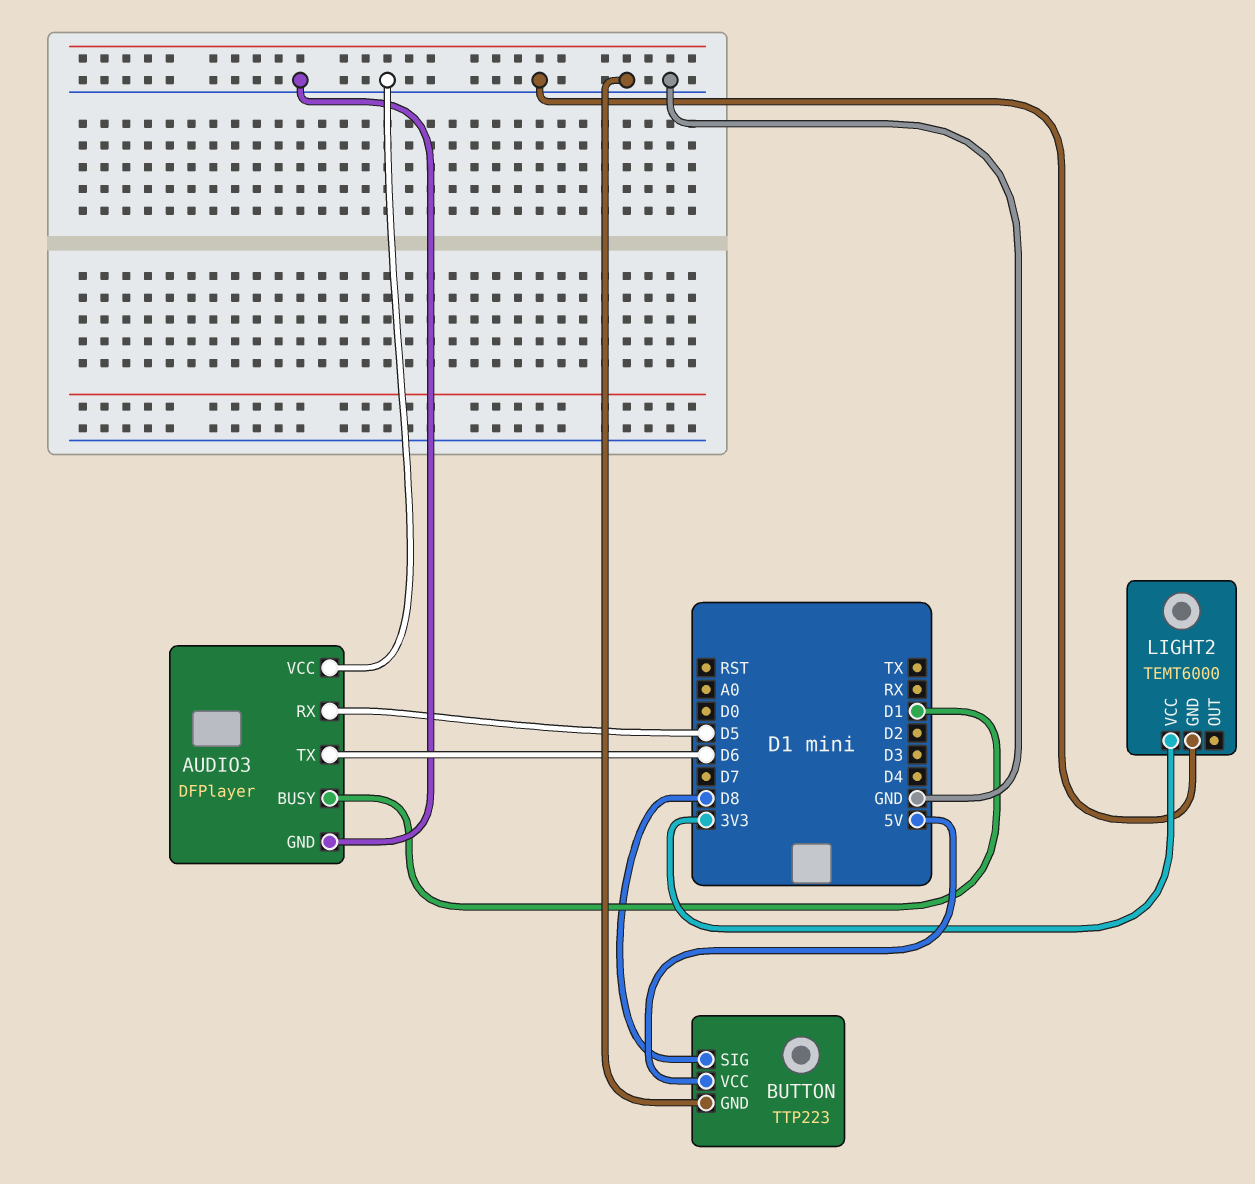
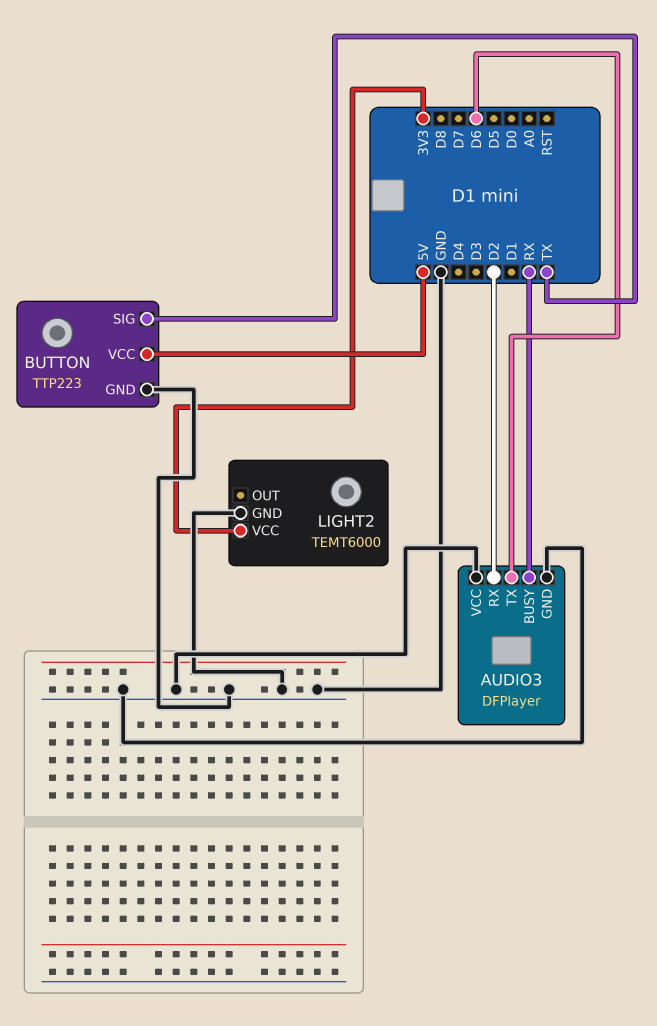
AUDIO3 pin BUSY: D1 -> RX
AUDIO3 pin RX: D5 -> D2
BUTTON pin SIG: D8 -> TX

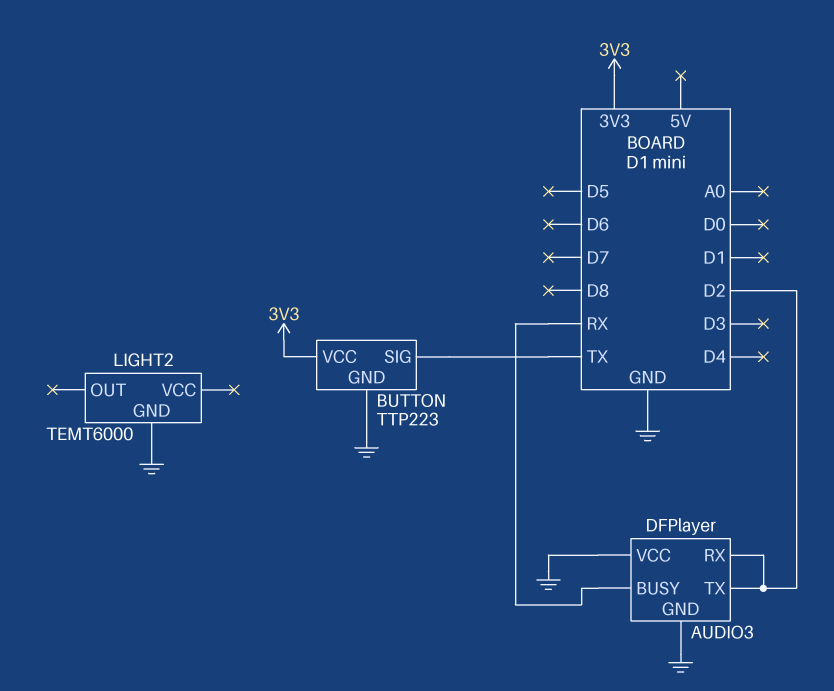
AUDIO3 pin TX: D6 -> D2
BUTTON pin VCC: 5V -> 3V3
LIGHT2 pin VCC: 3V3 -> none

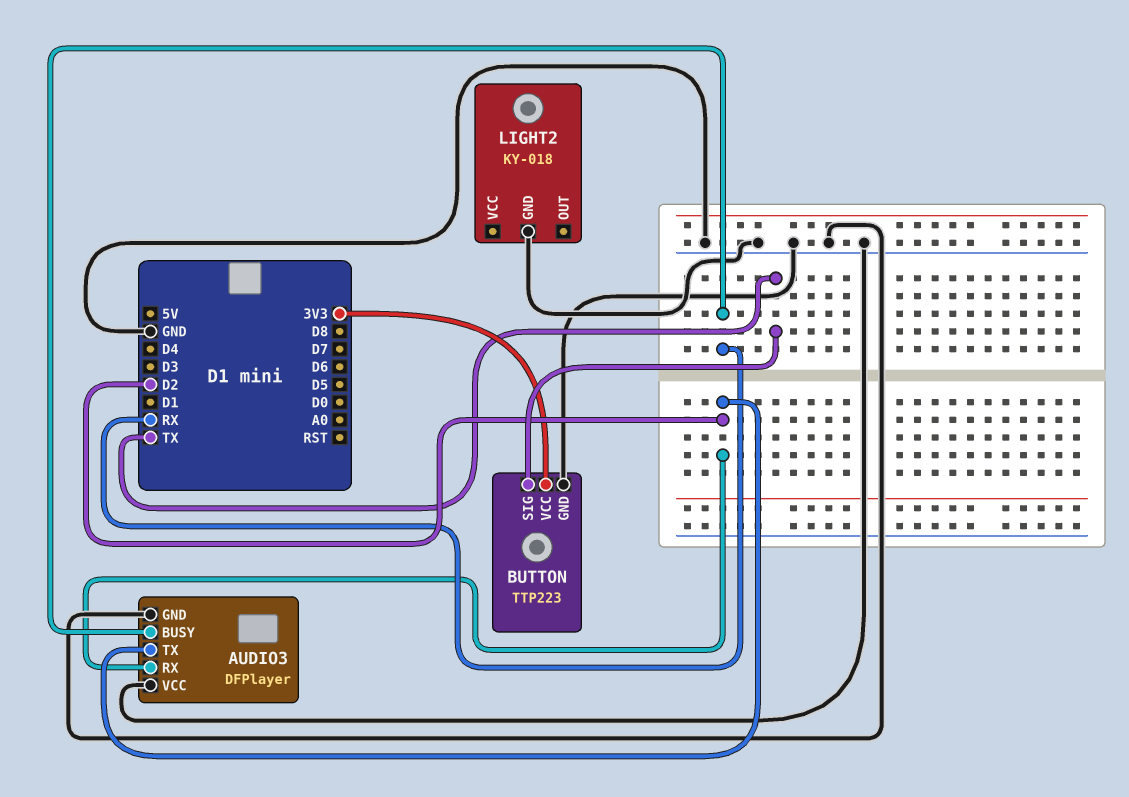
LIGHT2: TEMT6000 -> KY-018

